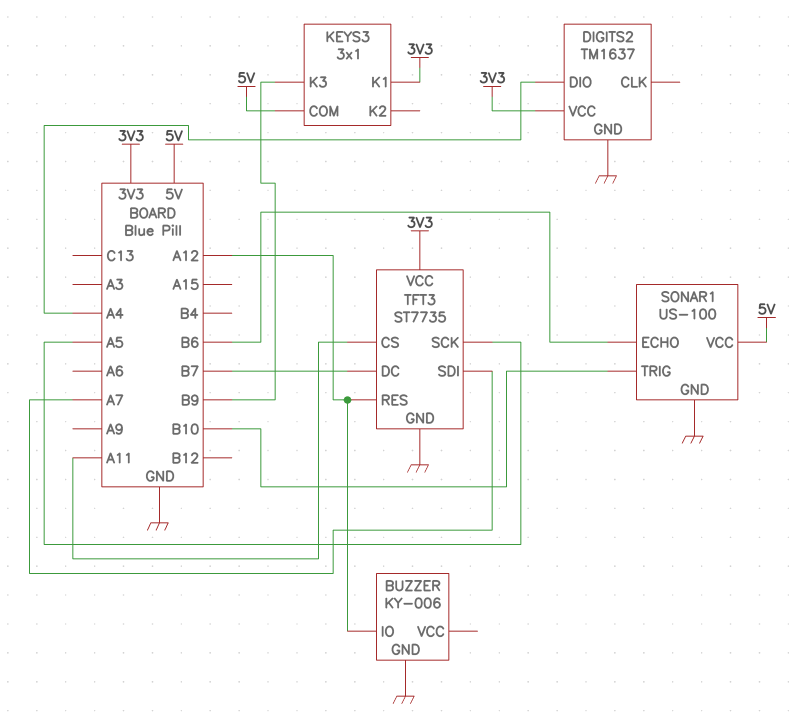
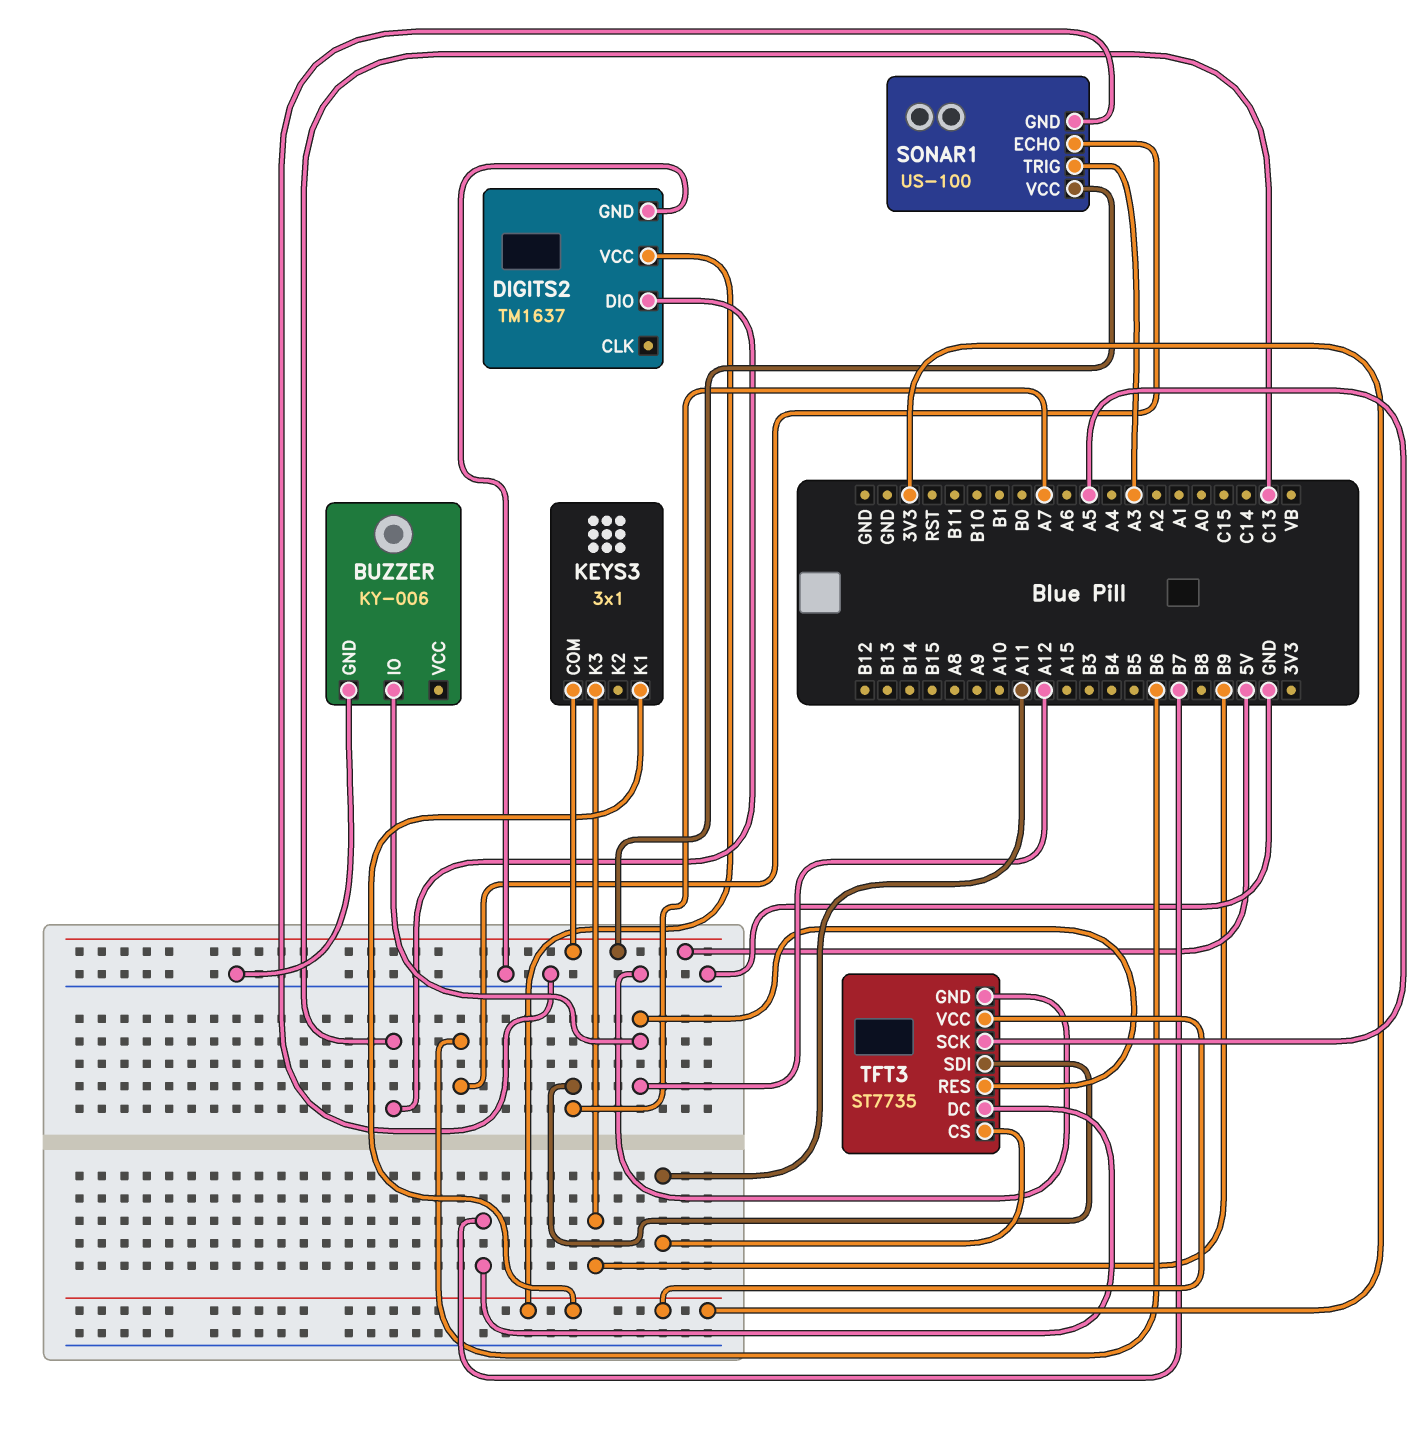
DIGITS2 pin DIO: A4 -> C13
SONAR1 pin TRIG: B10 -> A3

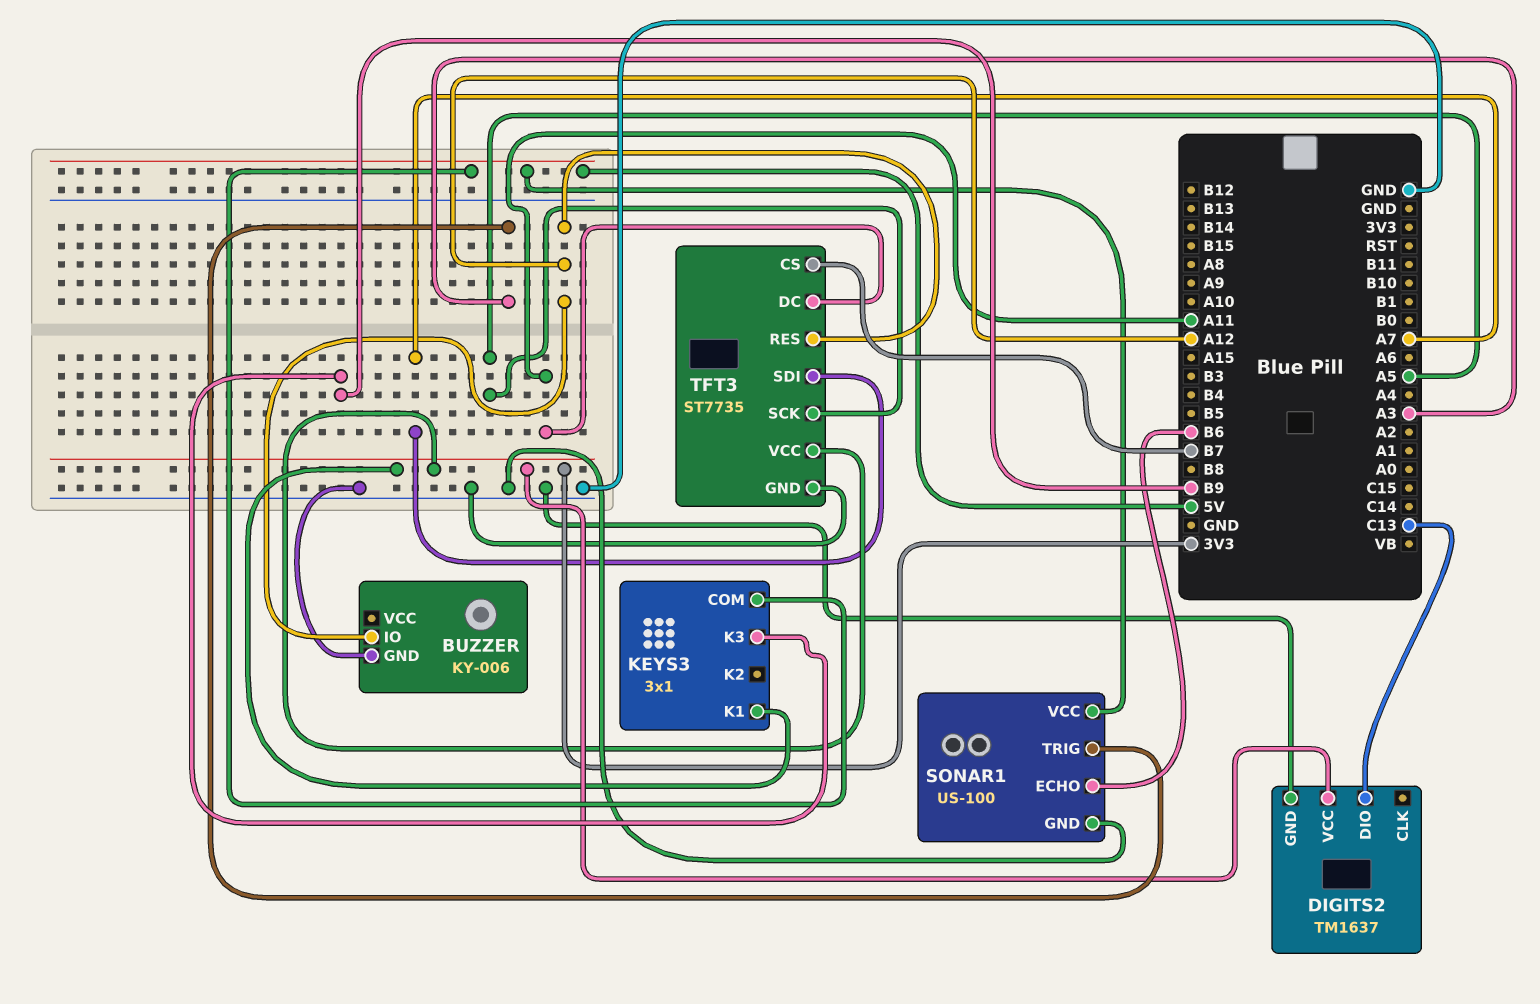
TFT3 pin CS: A11 -> B7
TFT3 pin DC: B7 -> A11

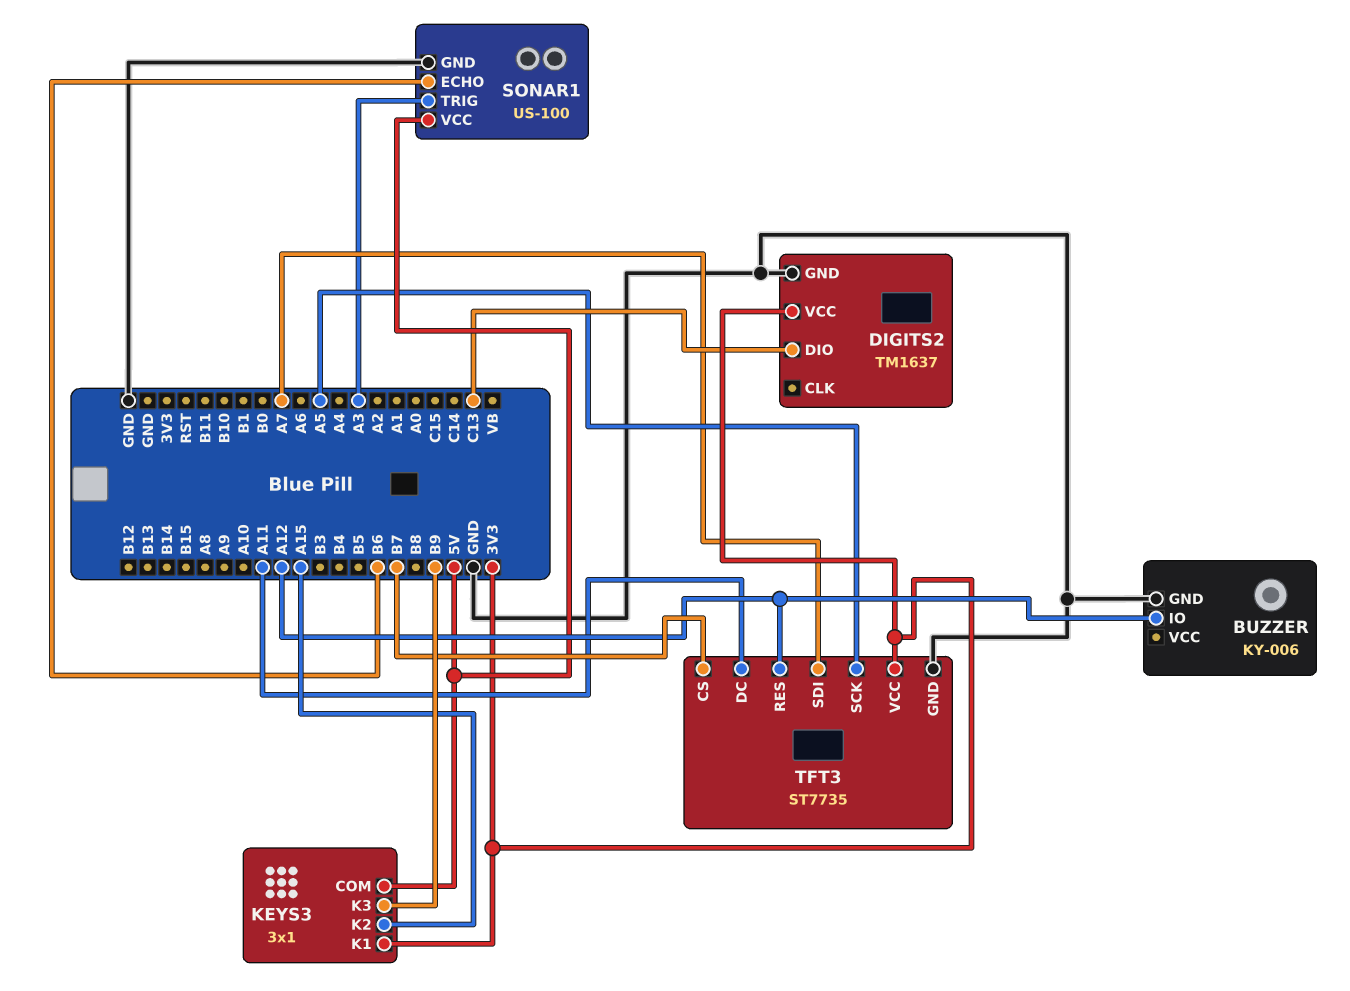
KEYS3 pin K2: none -> A15

